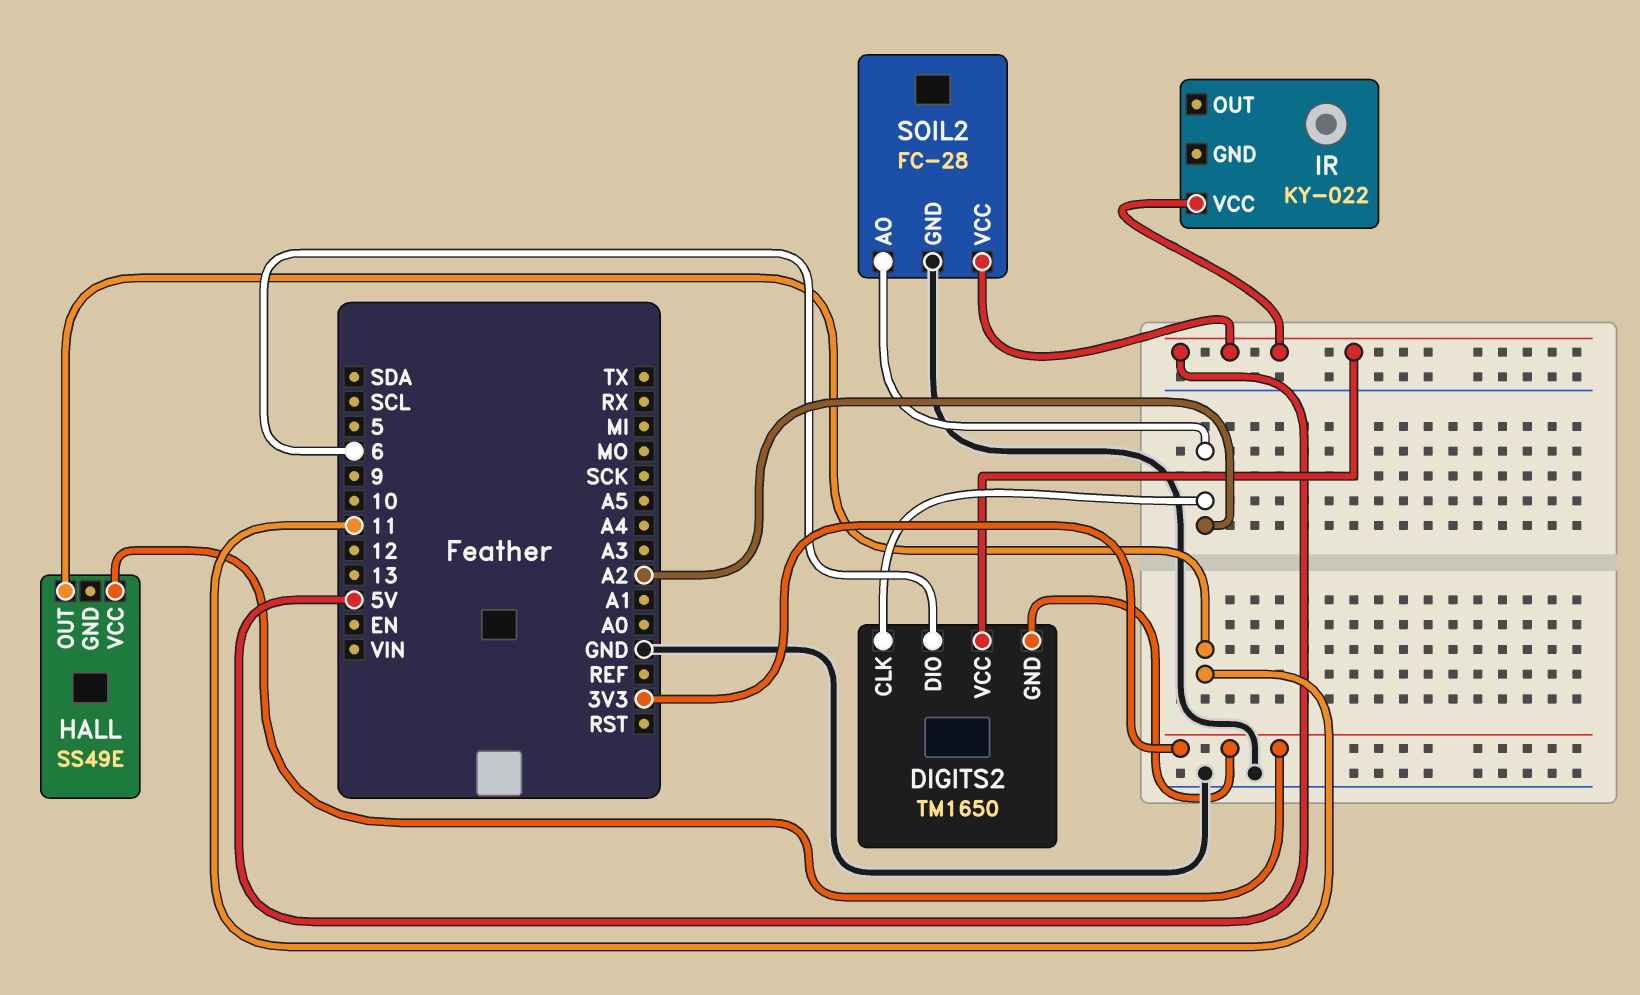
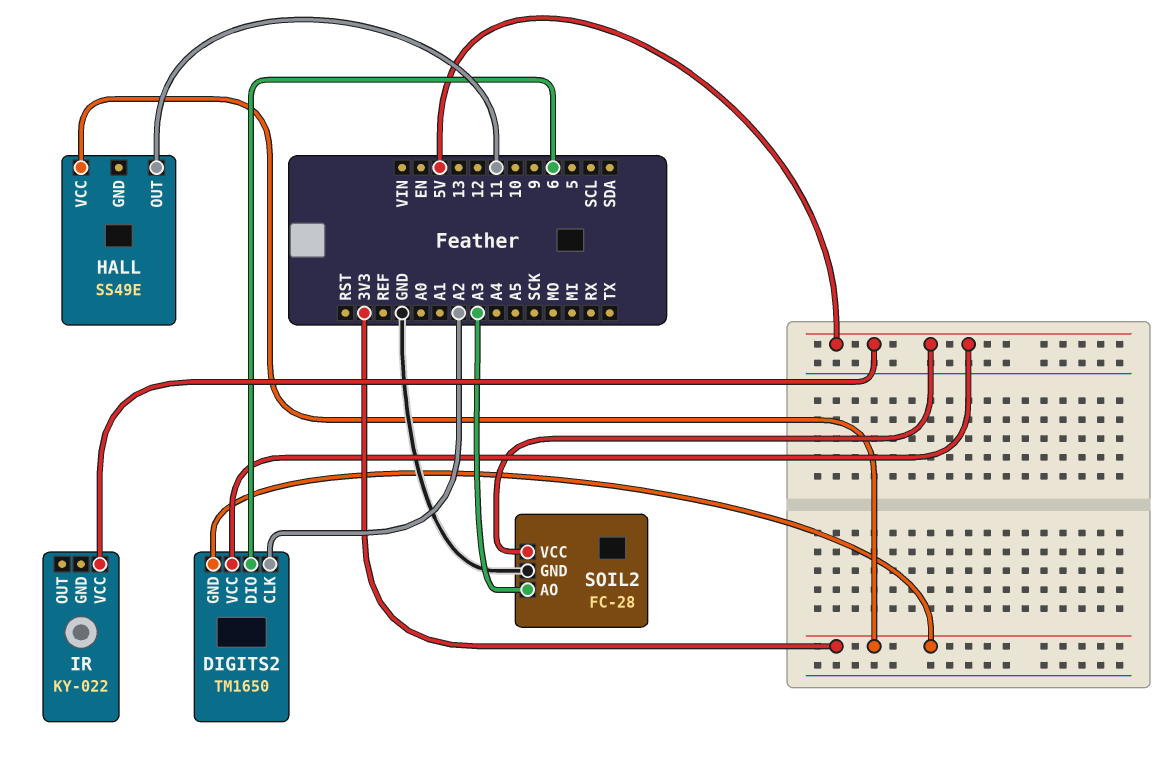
SOIL2 pin AO: A2 -> A3

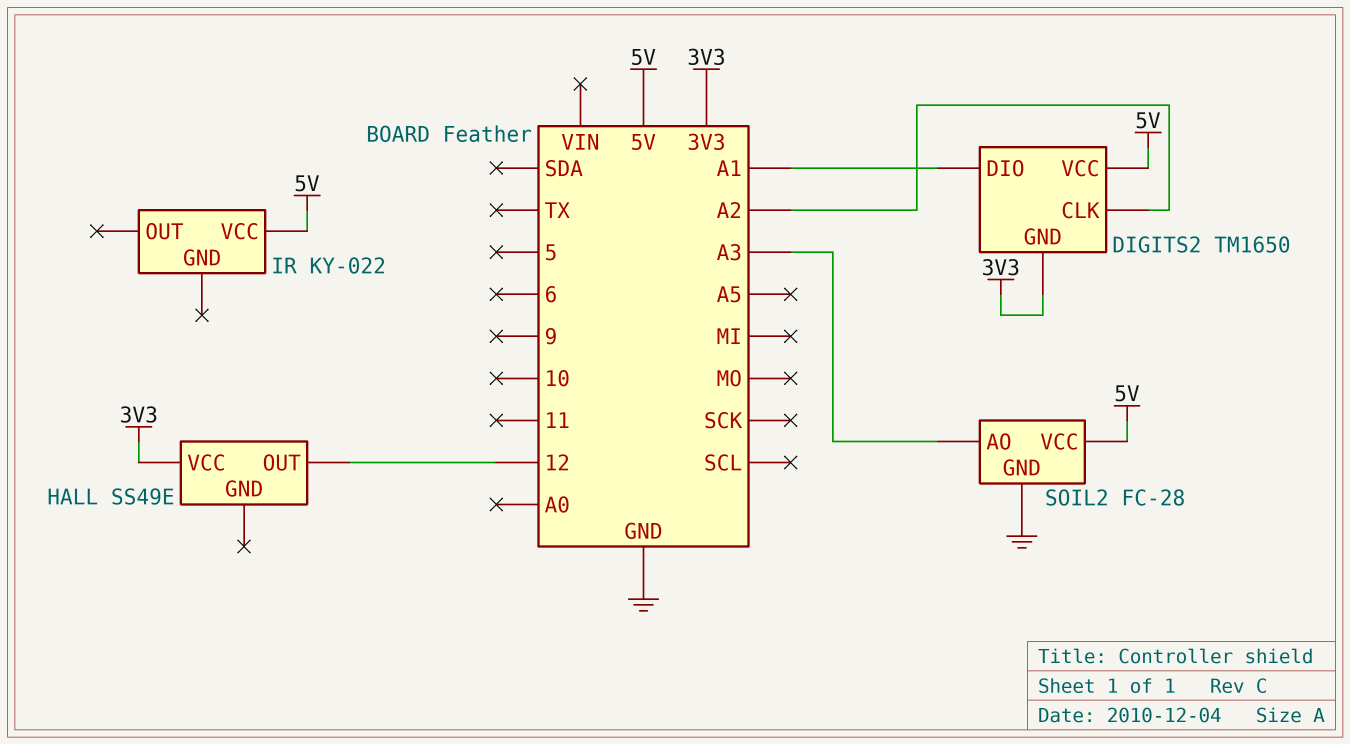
DIGITS2 pin DIO: 6 -> A1
HALL pin OUT: 11 -> 12

